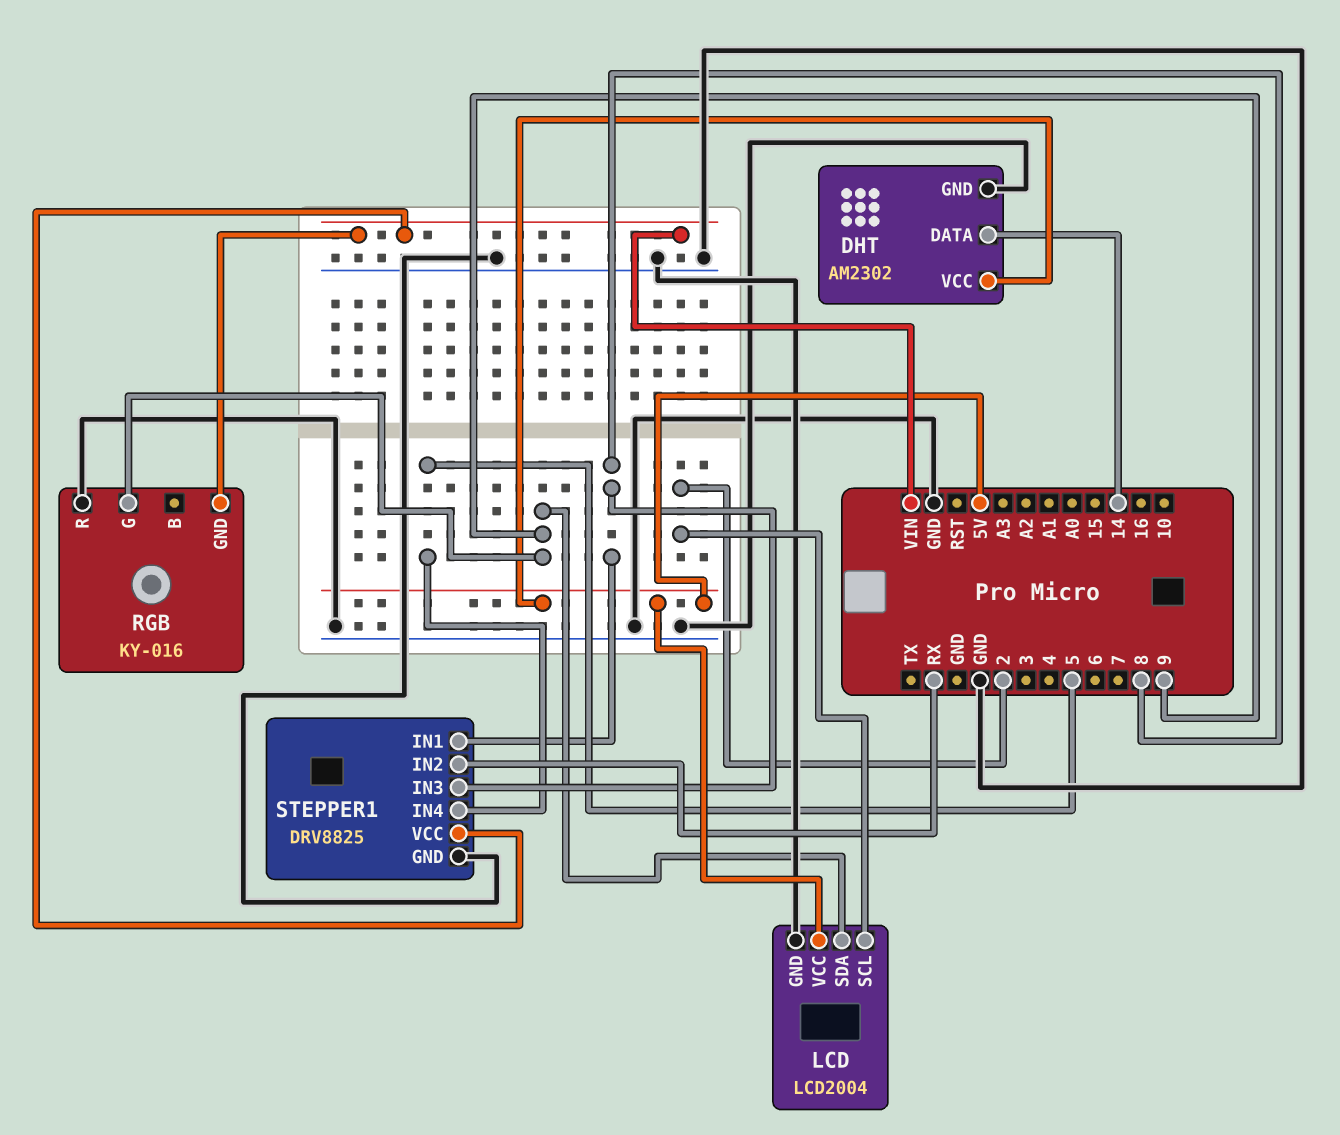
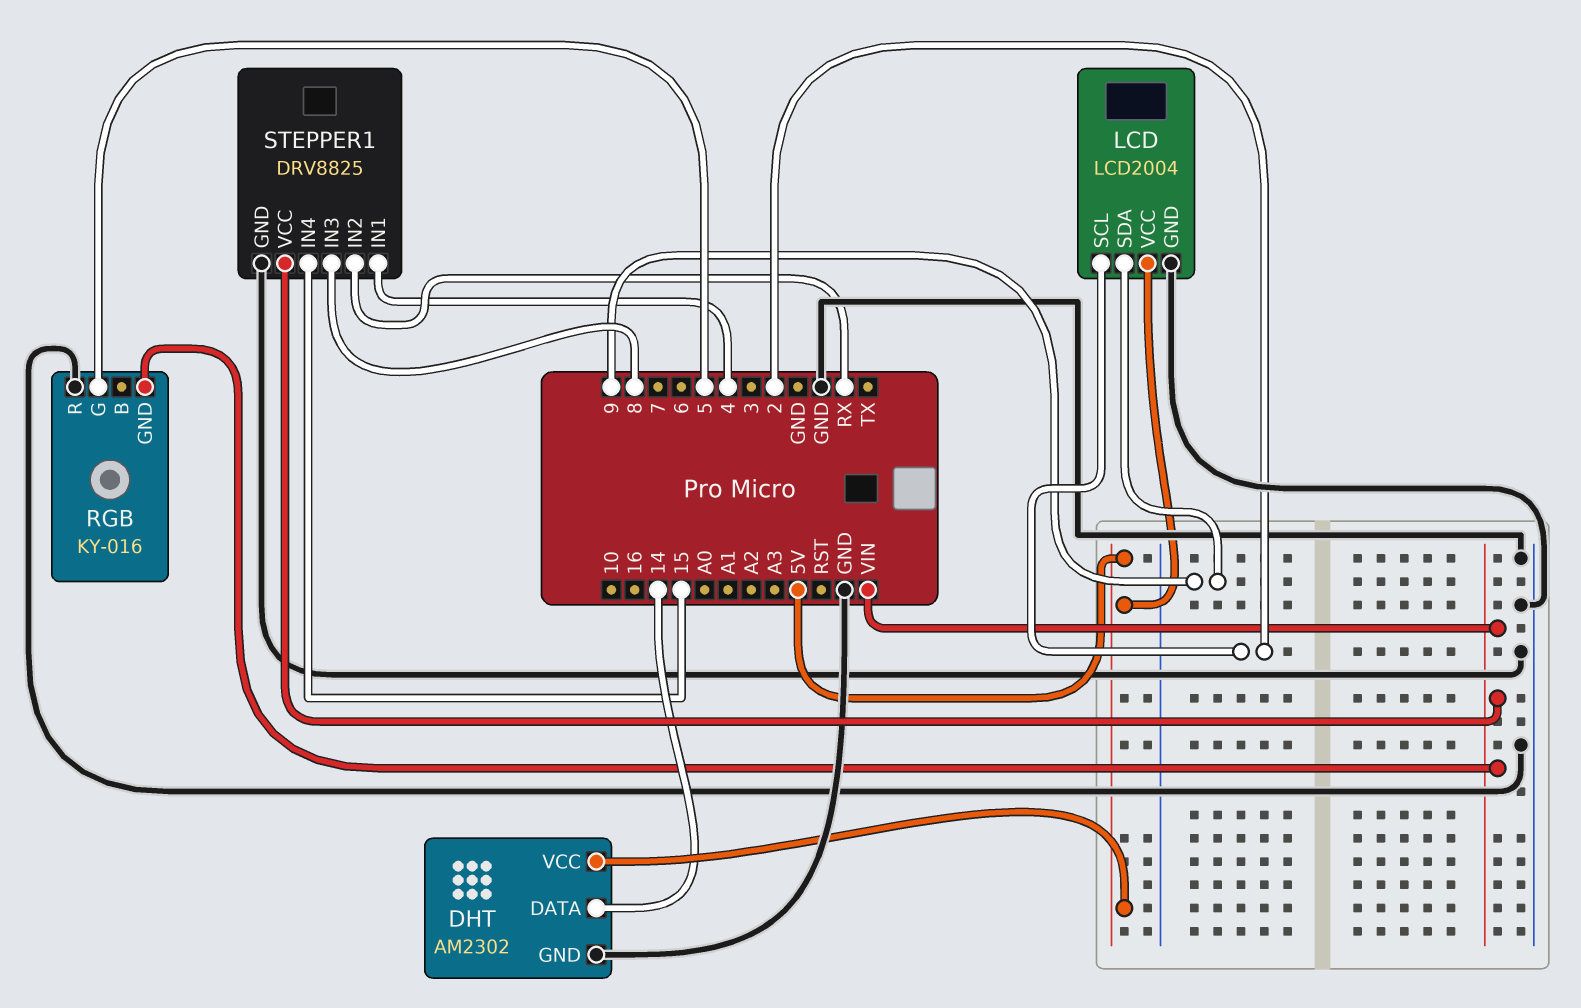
RGB pin G: 9 -> 5
STEPPER1 pin IN1: 8 -> 4
STEPPER1 pin IN4: 5 -> 15

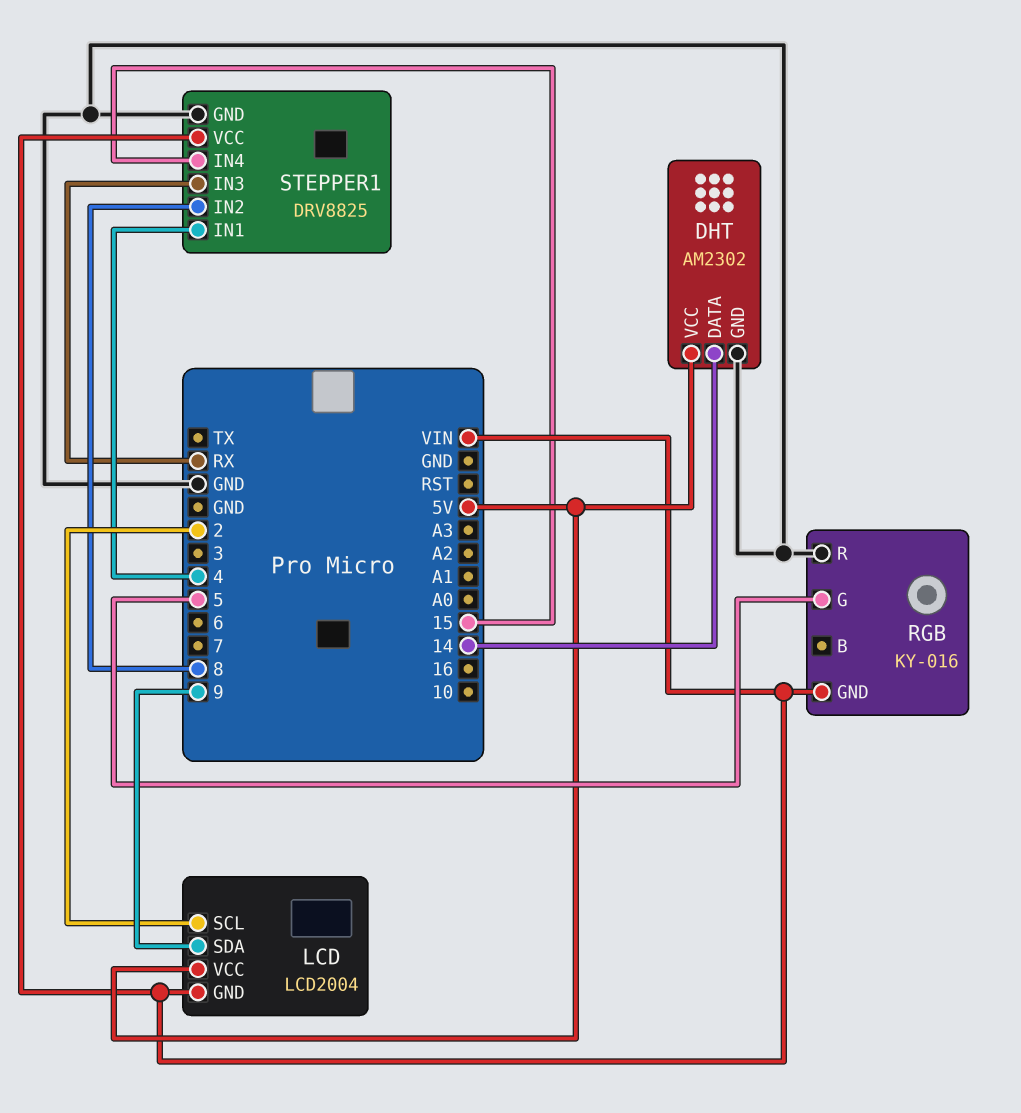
LCD pin GND: GND -> VIN
STEPPER1 pin IN2: RX -> 8
STEPPER1 pin IN3: 8 -> RX

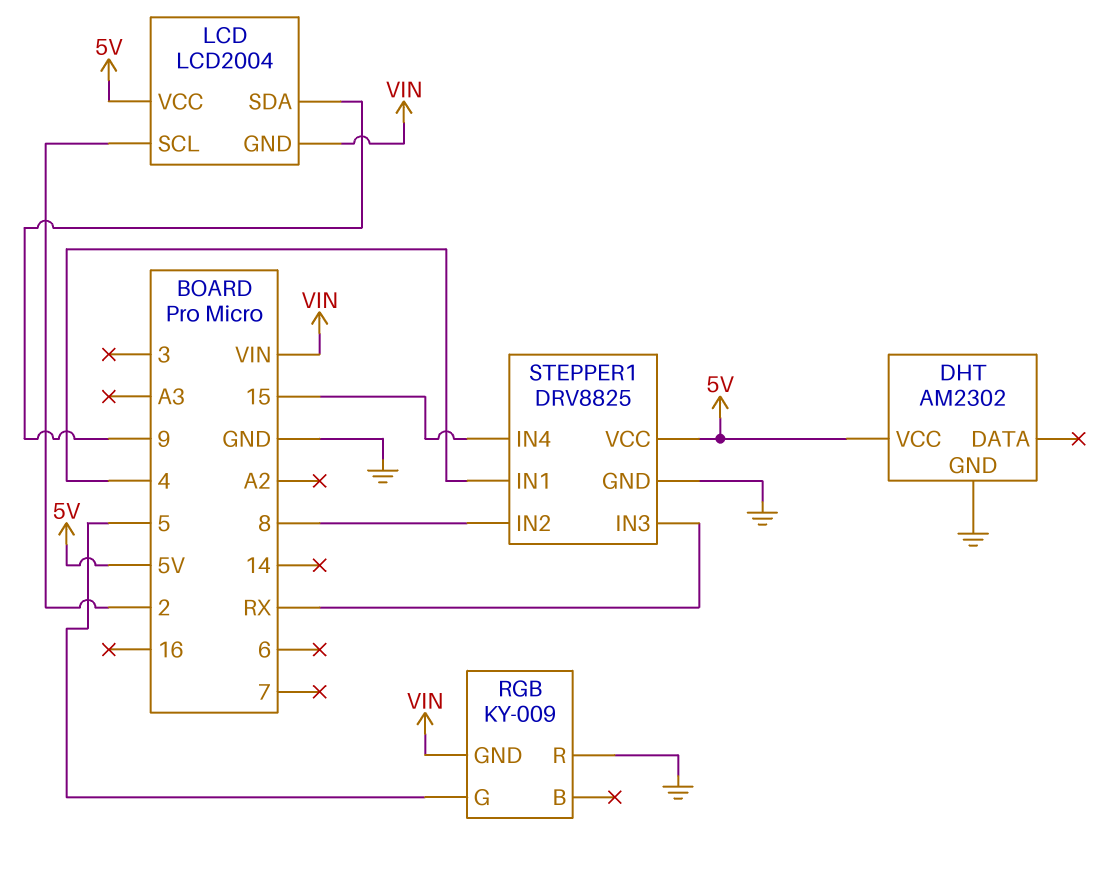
DHT pin DATA: 14 -> none
RGB: KY-016 -> KY-009
STEPPER1 pin VCC: VIN -> 5V

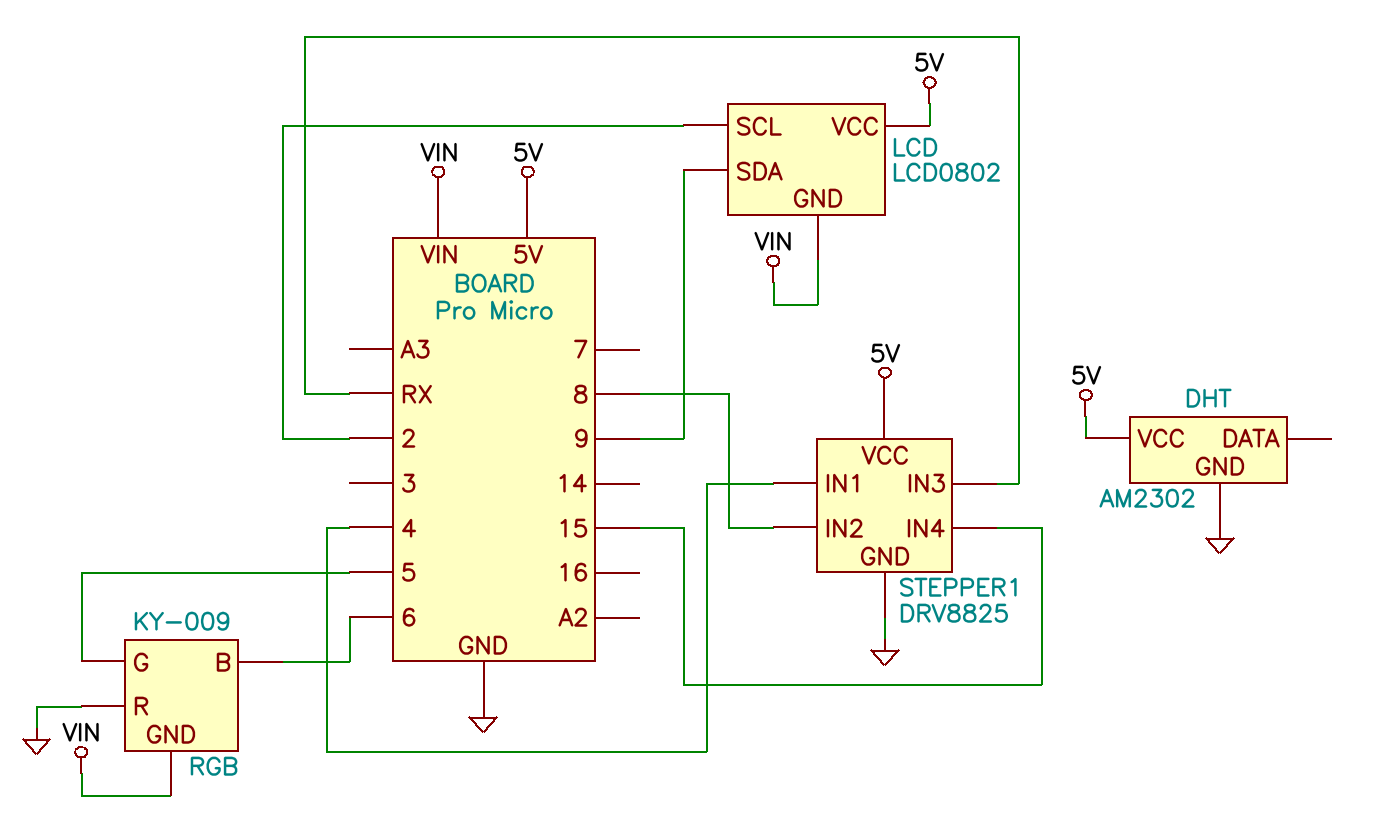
LCD: LCD2004 -> LCD0802
RGB pin B: none -> 6

